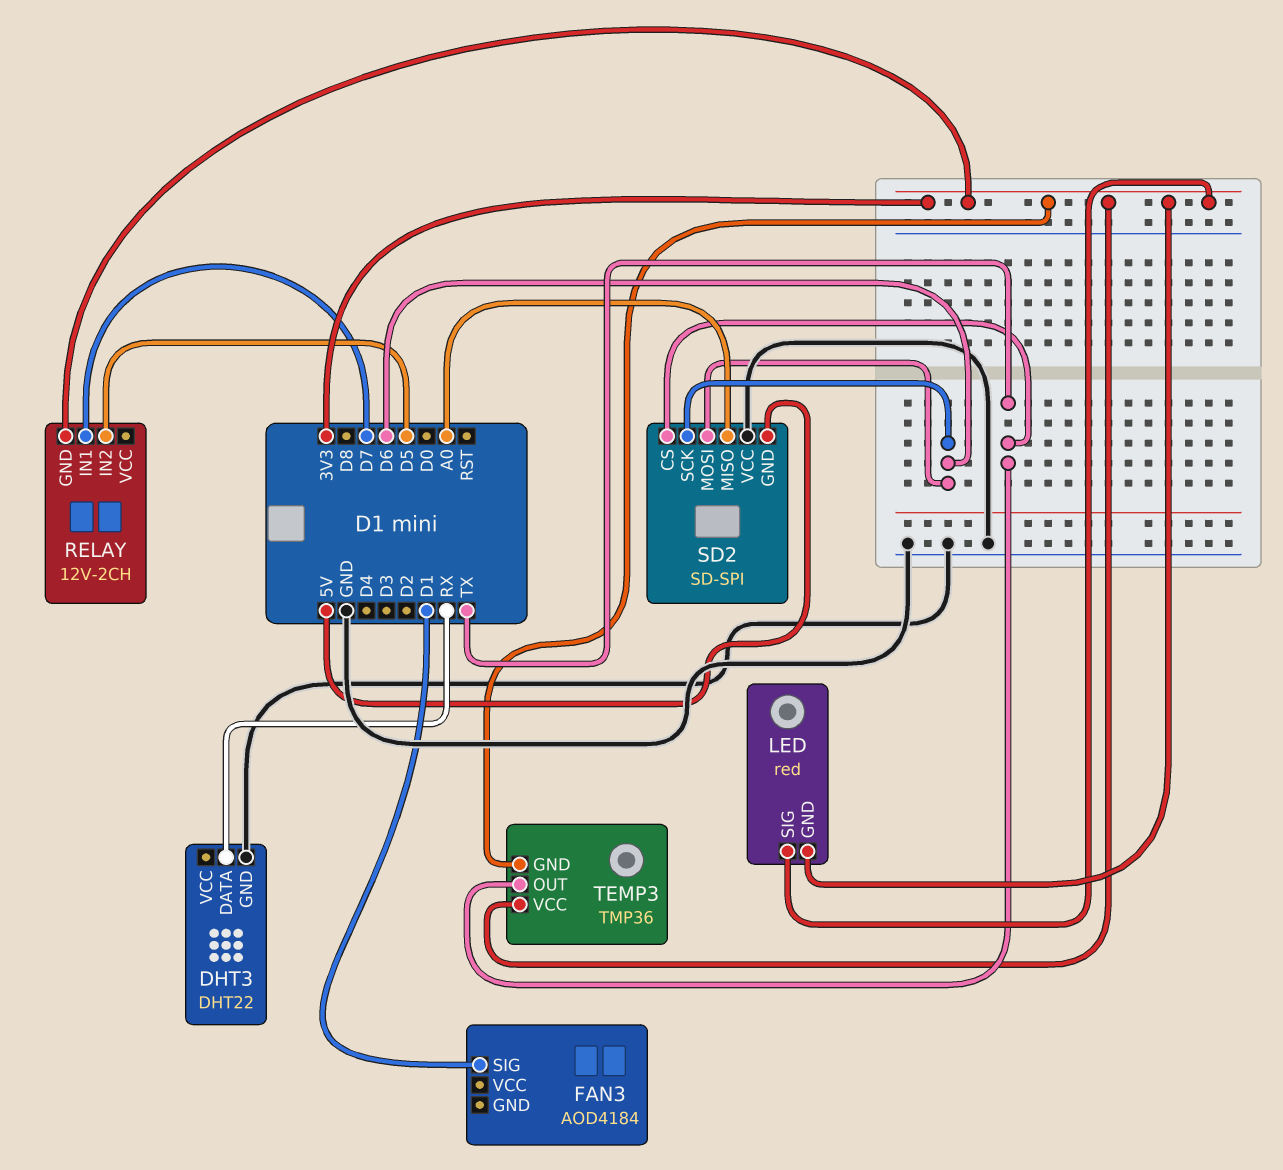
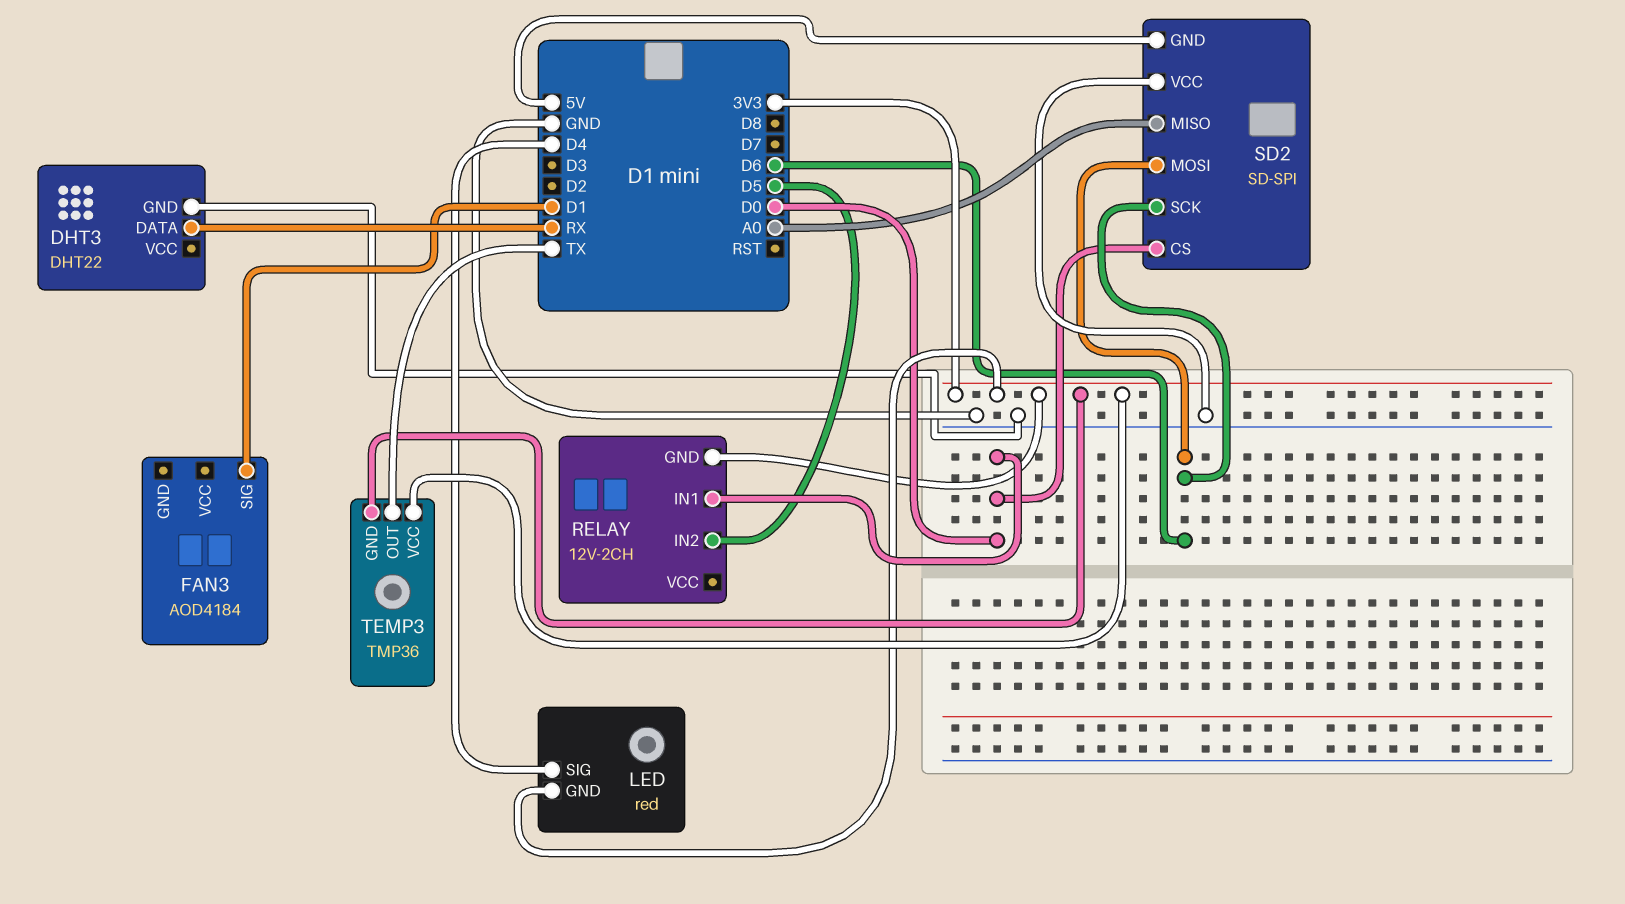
LED pin SIG: 3V3 -> D4
RELAY pin IN1: D7 -> D0
SD2 pin CS: TX -> D0

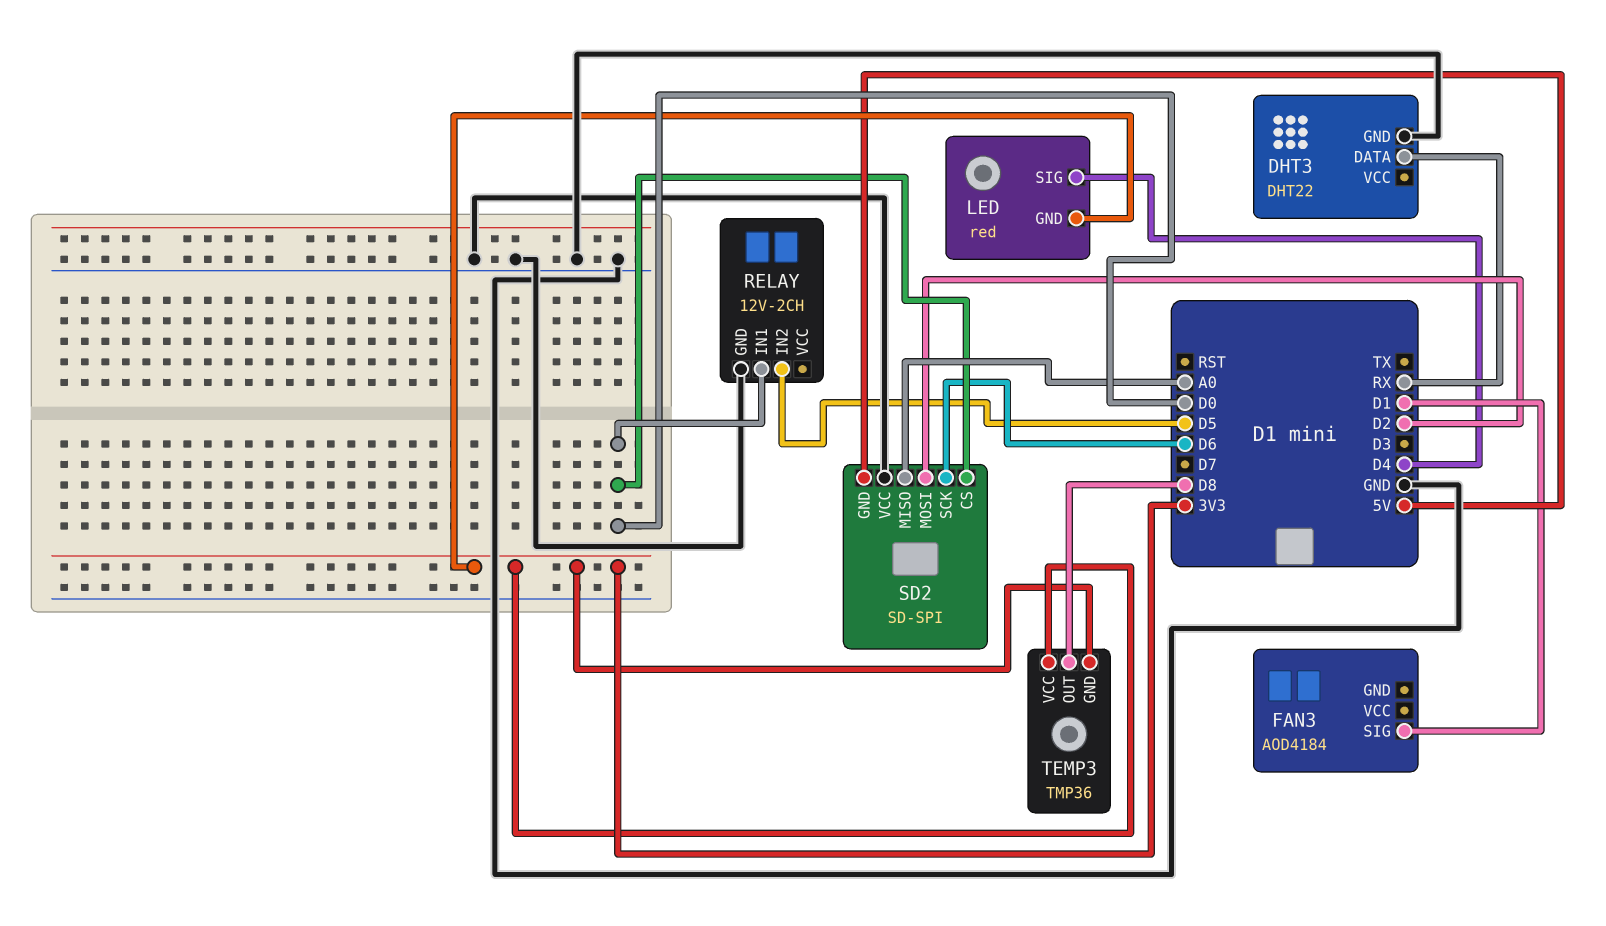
RELAY pin GND: 3V3 -> GND
SD2 pin MOSI: D6 -> D2
TEMP3 pin OUT: TX -> D8

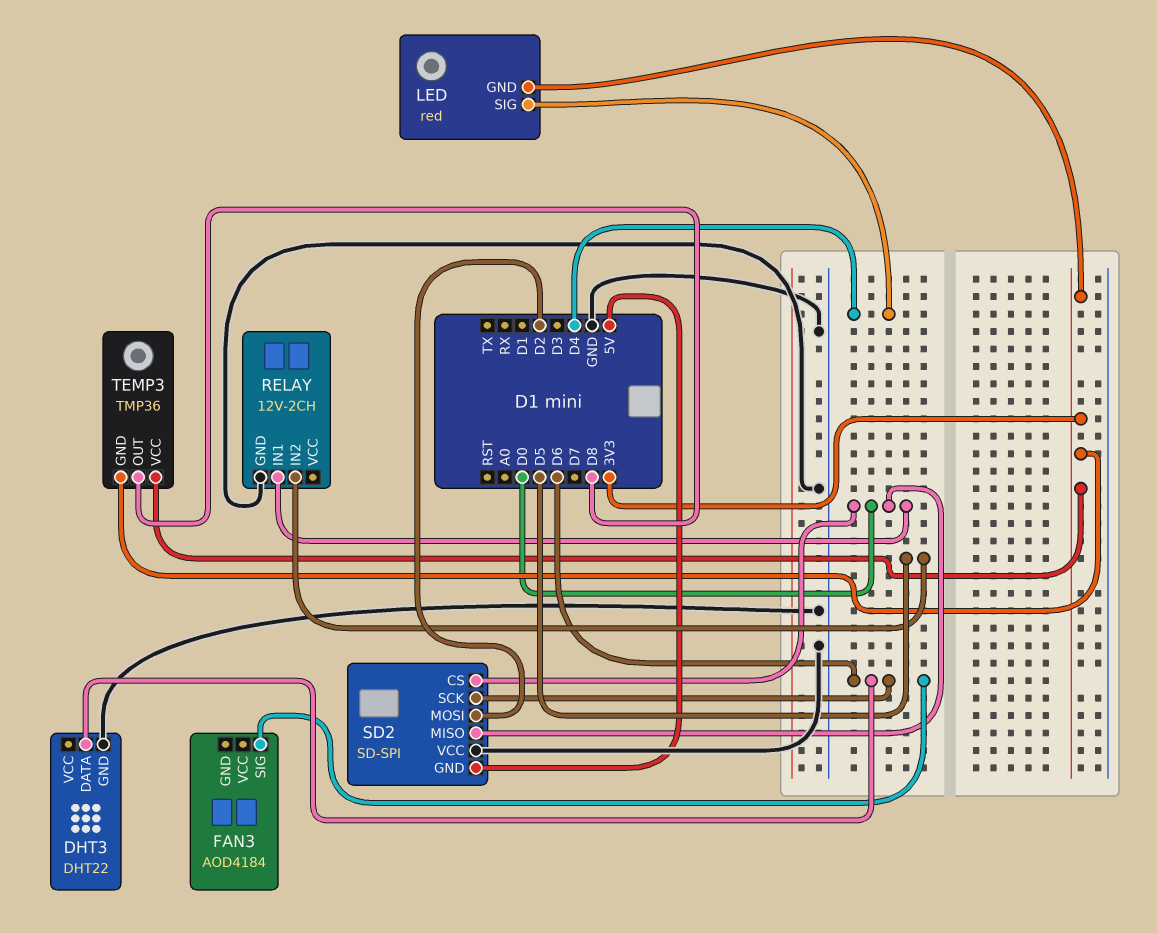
DHT3 pin DATA: RX -> D6
FAN3 pin SIG: D1 -> D6
SD2 pin MISO: A0 -> D0

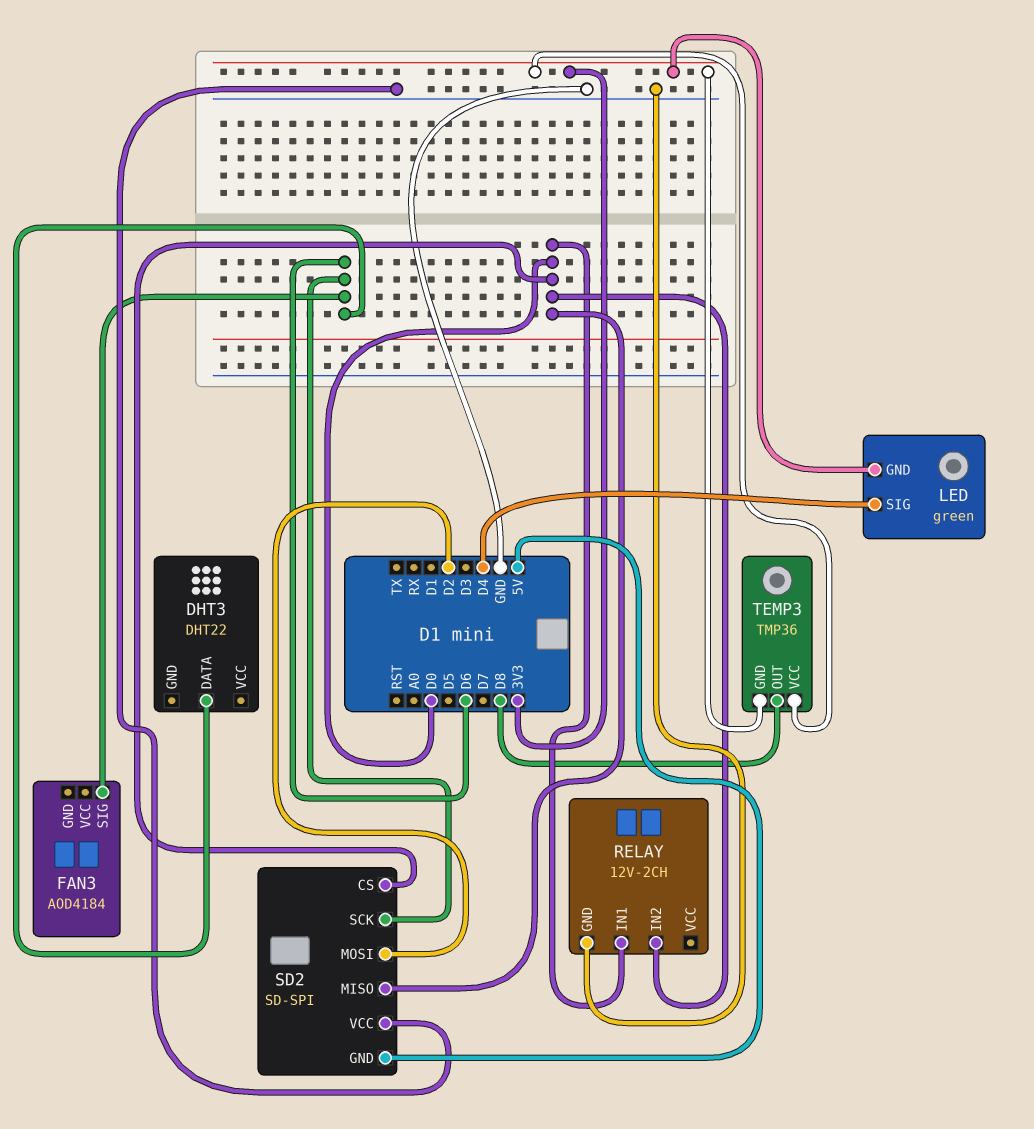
DHT3 pin GND: GND -> none
LED: red -> green
RELAY pin IN2: D5 -> D0

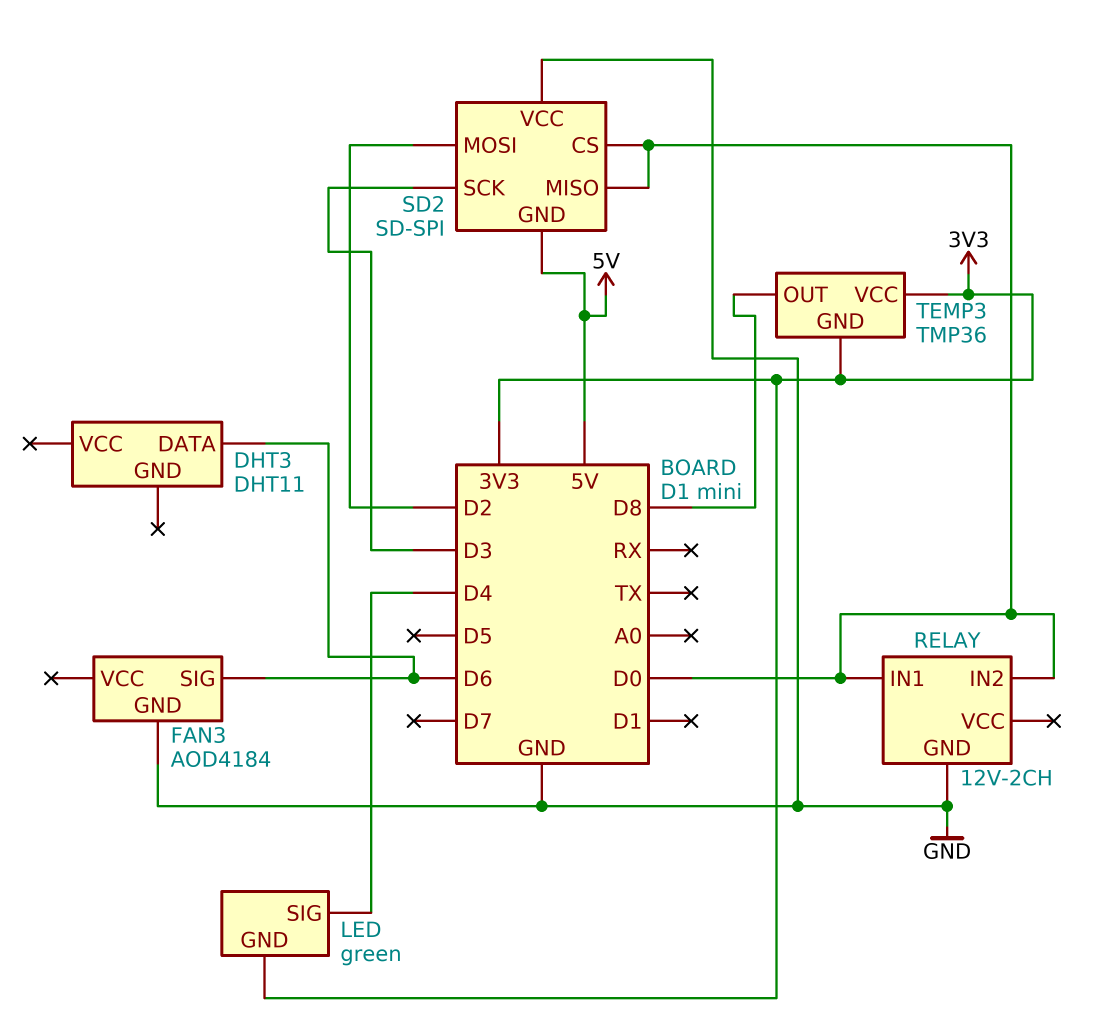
DHT3: DHT22 -> DHT11
FAN3 pin GND: none -> GND
SD2 pin SCK: D6 -> D3

